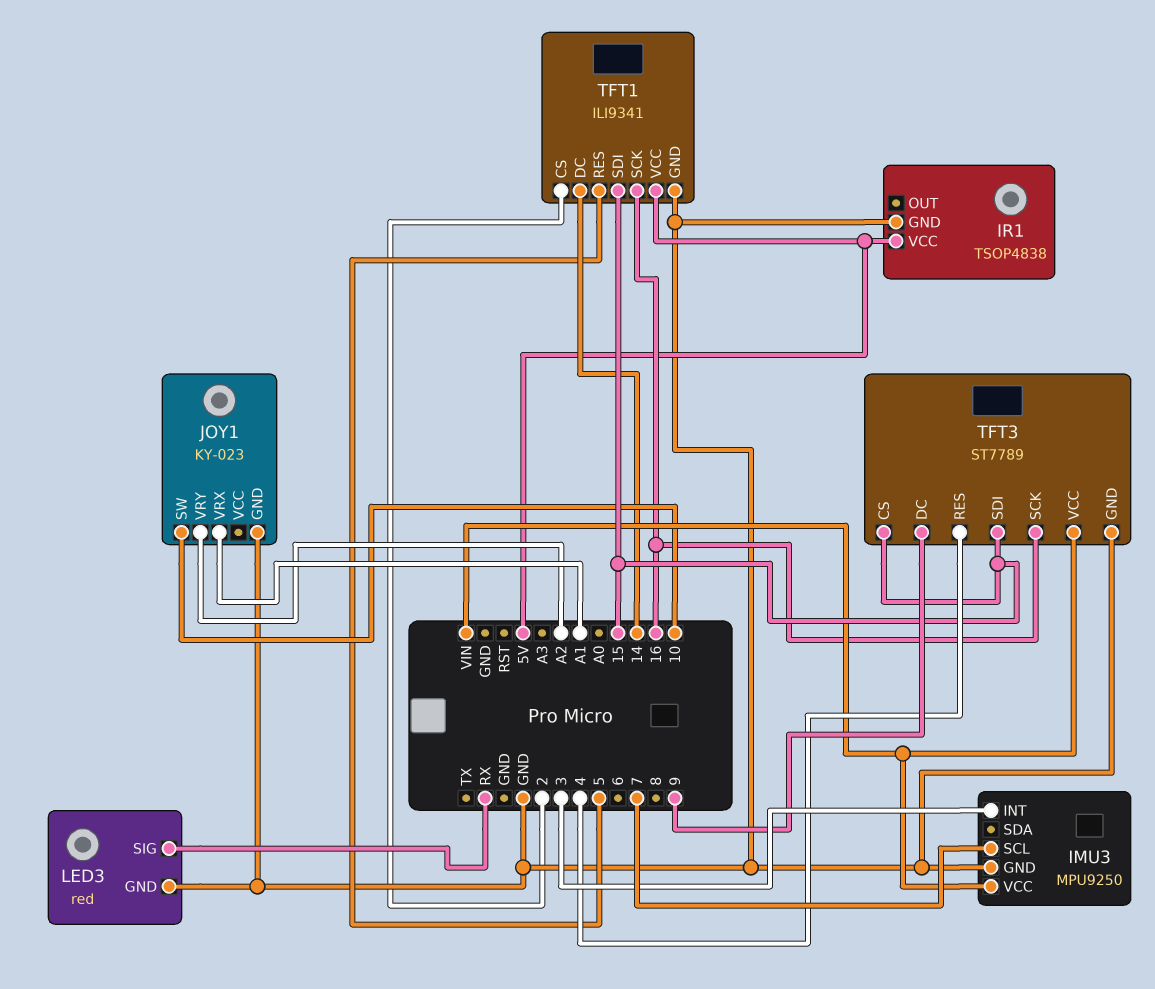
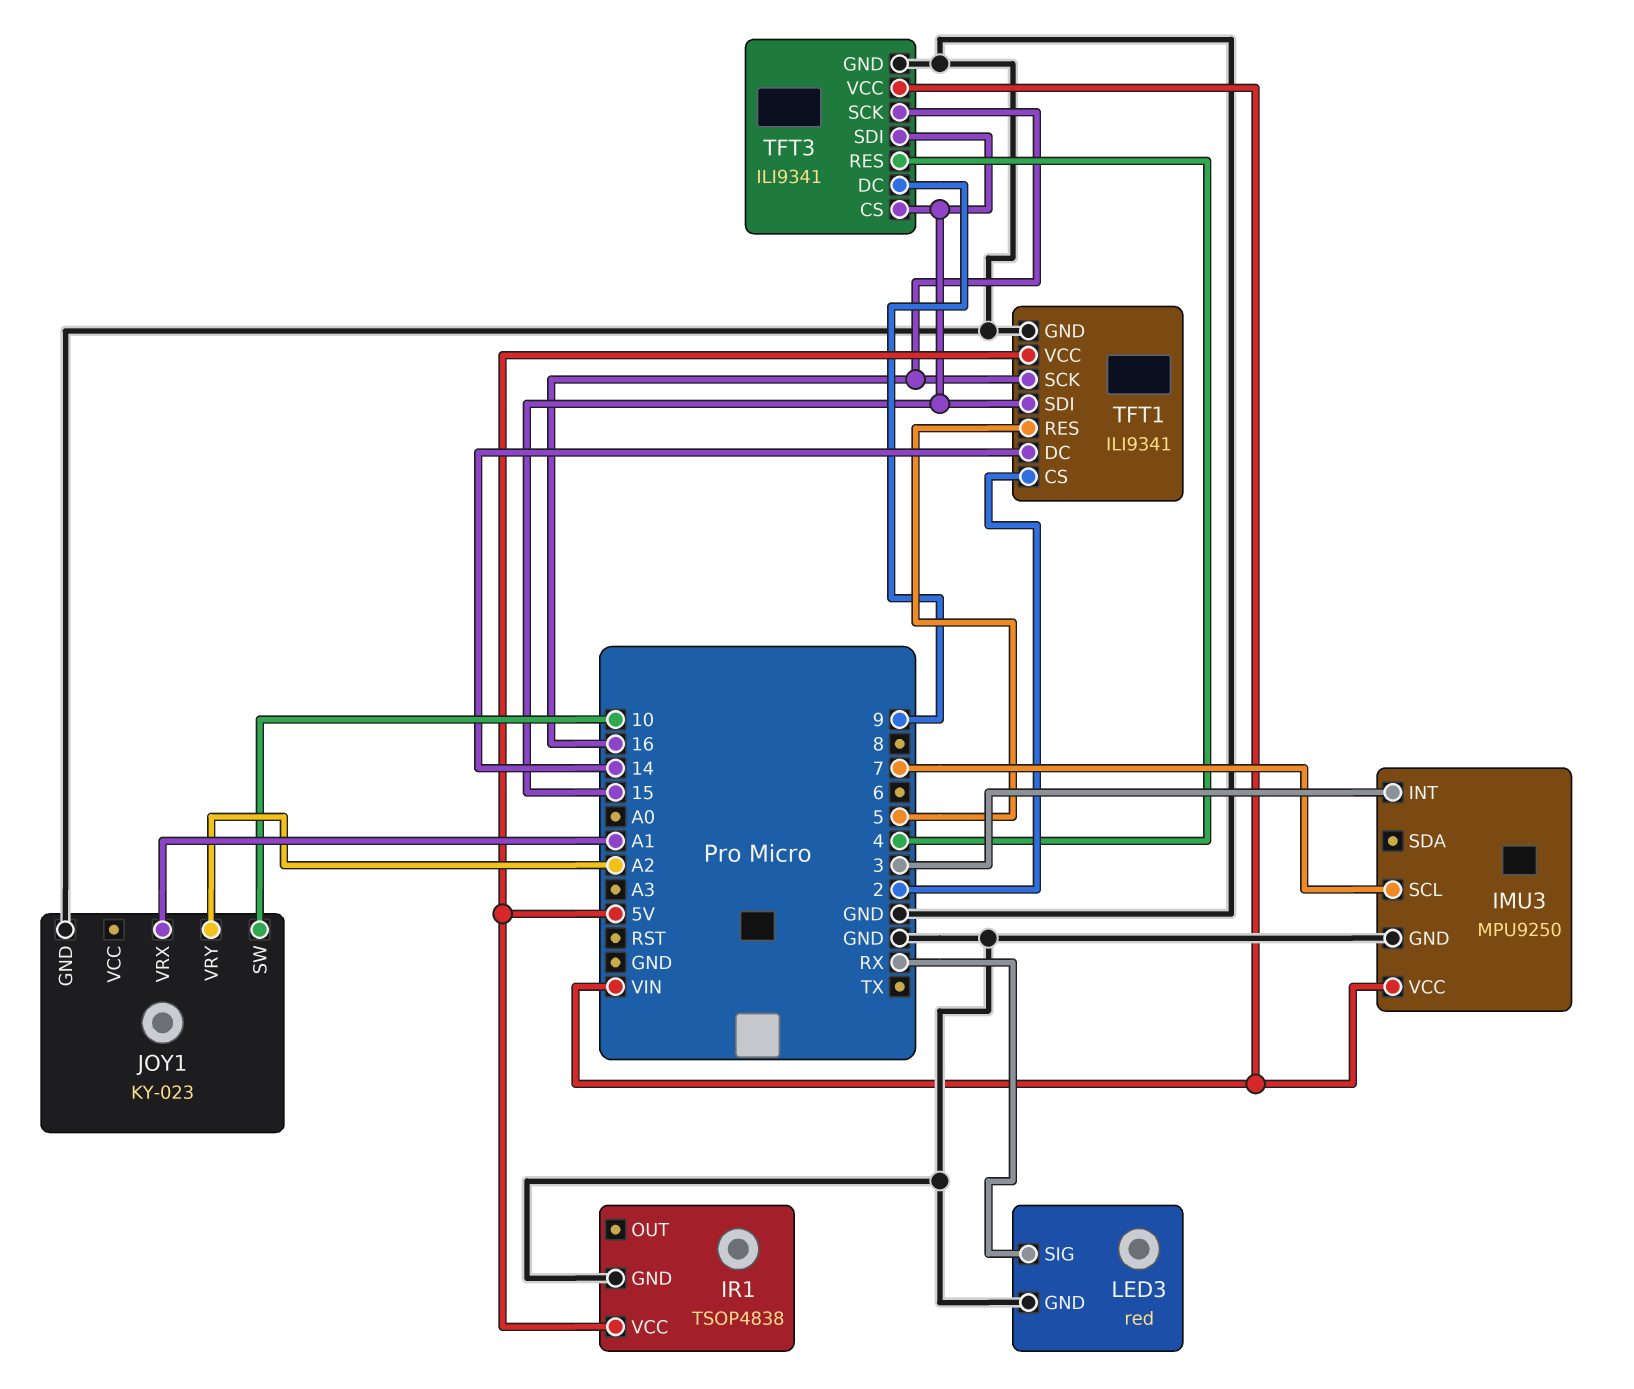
TFT3: ST7789 -> ILI9341

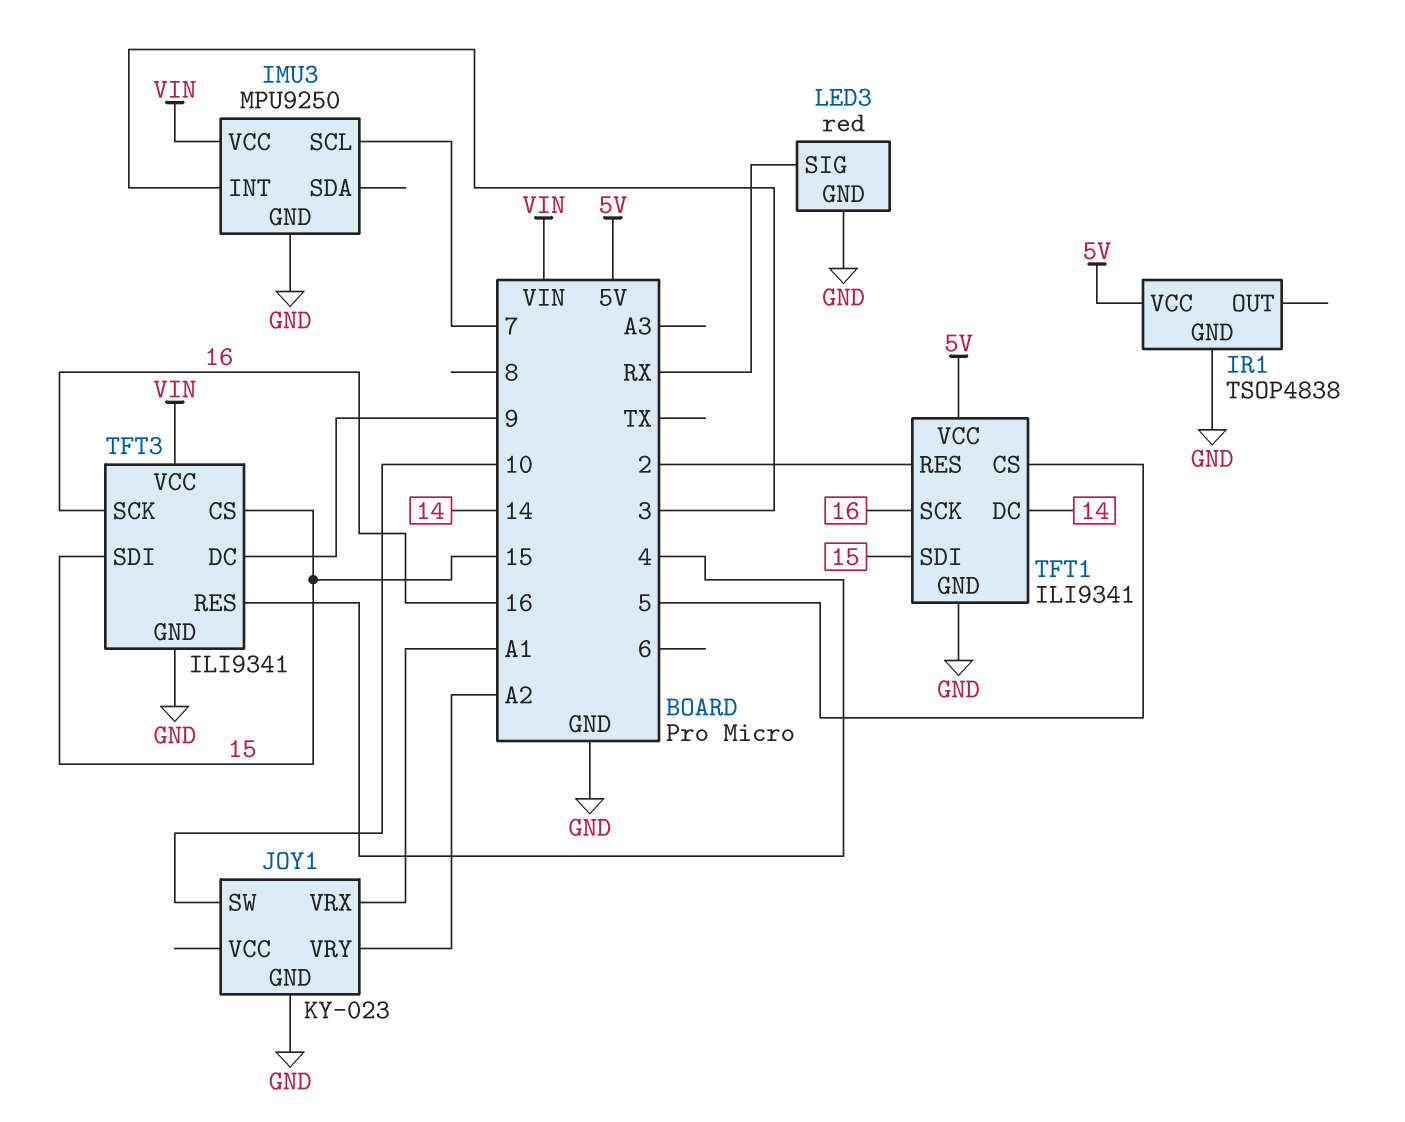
TFT1 pin CS: 2 -> 5
TFT1 pin RES: 5 -> 2

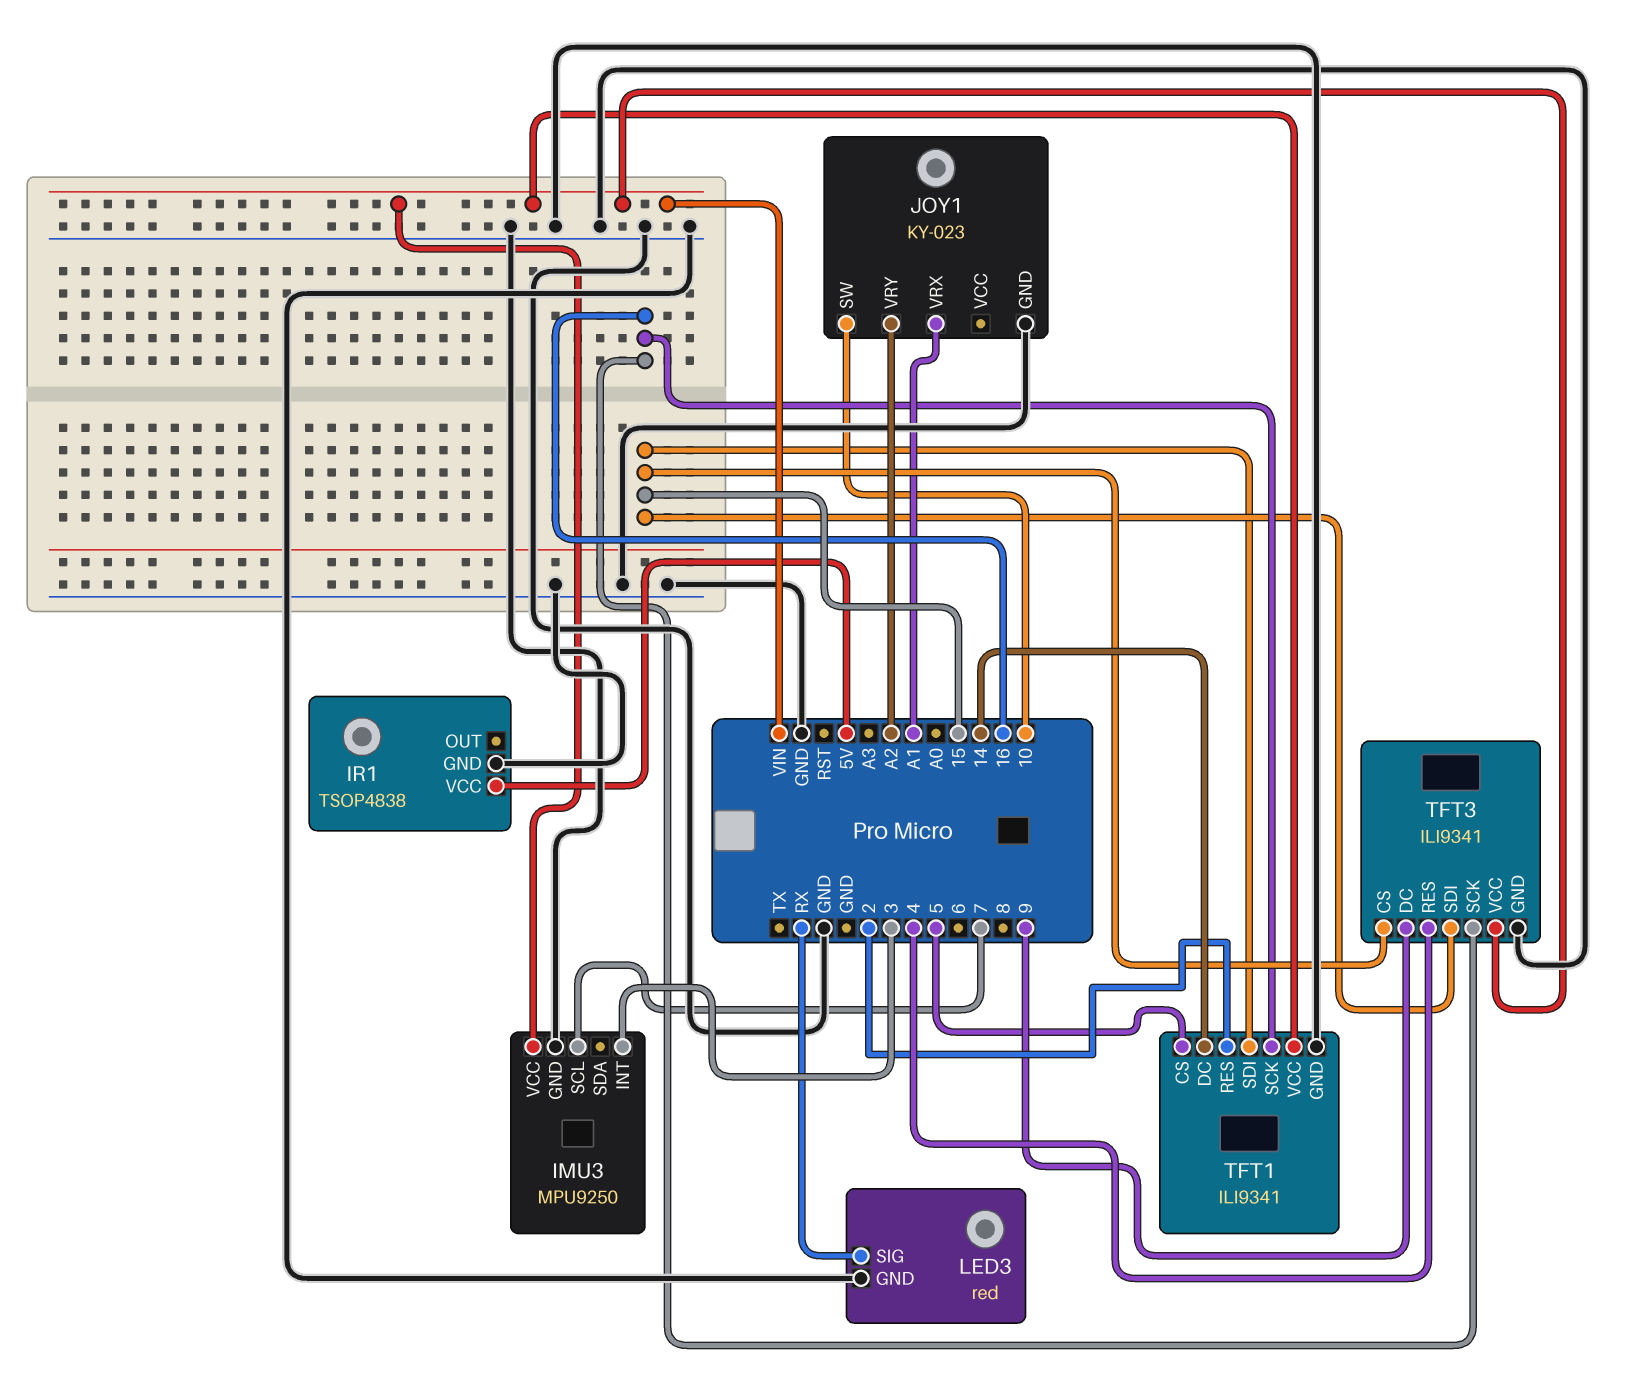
TFT1 pin VCC: 5V -> VIN

